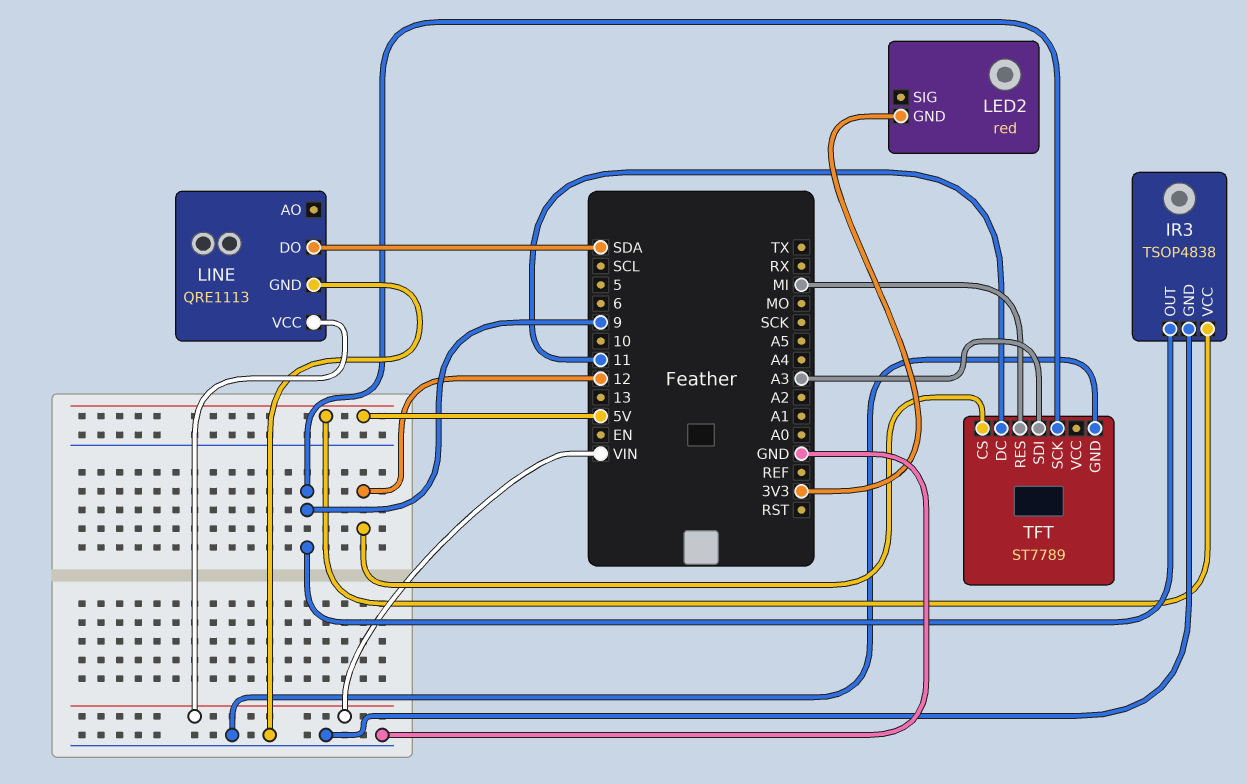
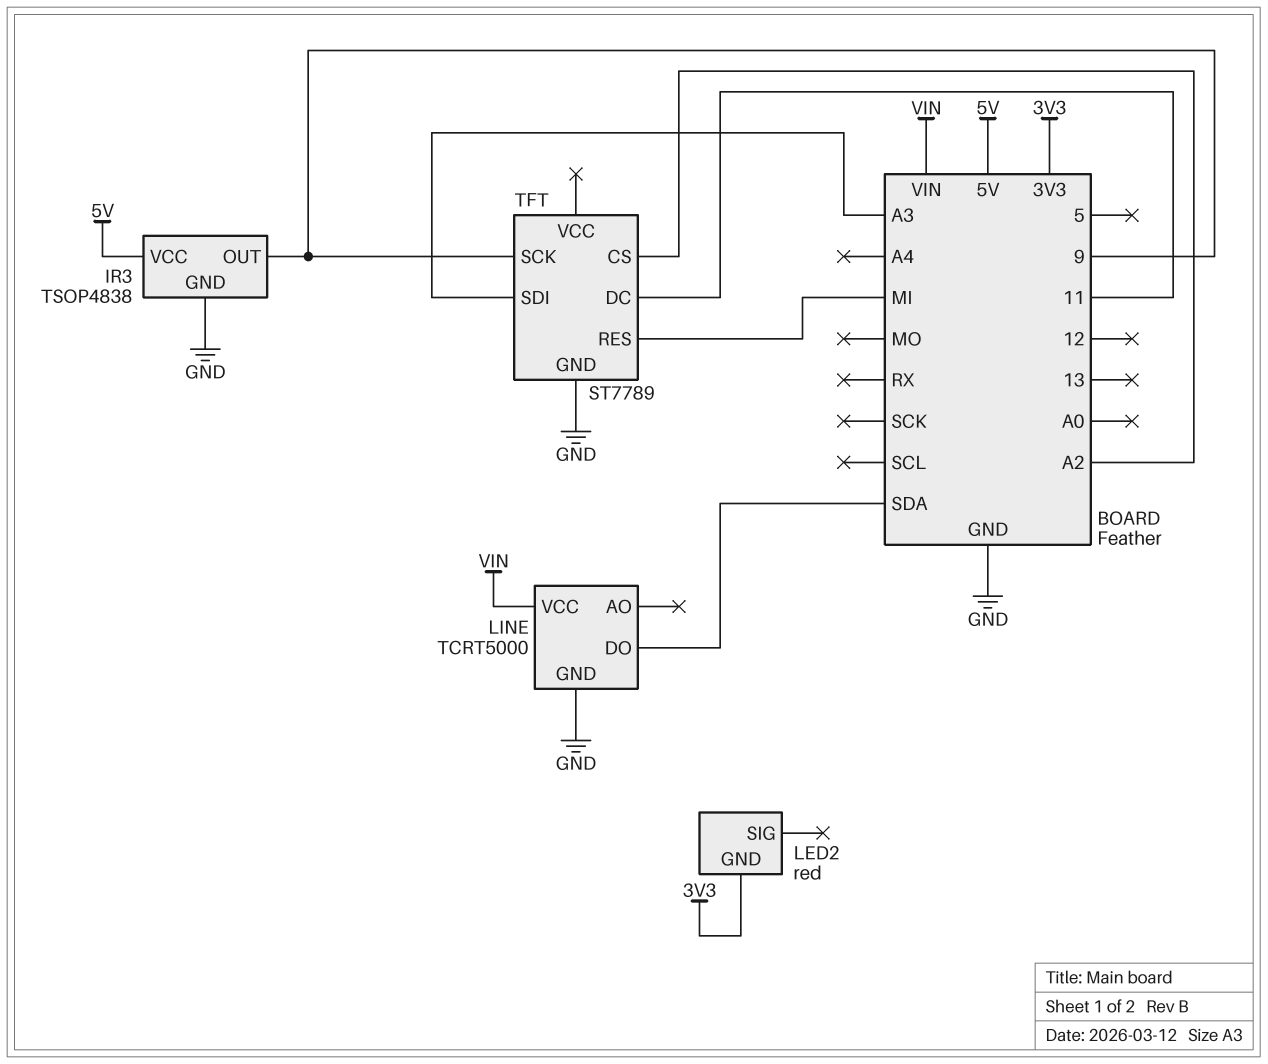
LINE: QRE1113 -> TCRT5000
TFT pin CS: 12 -> A2

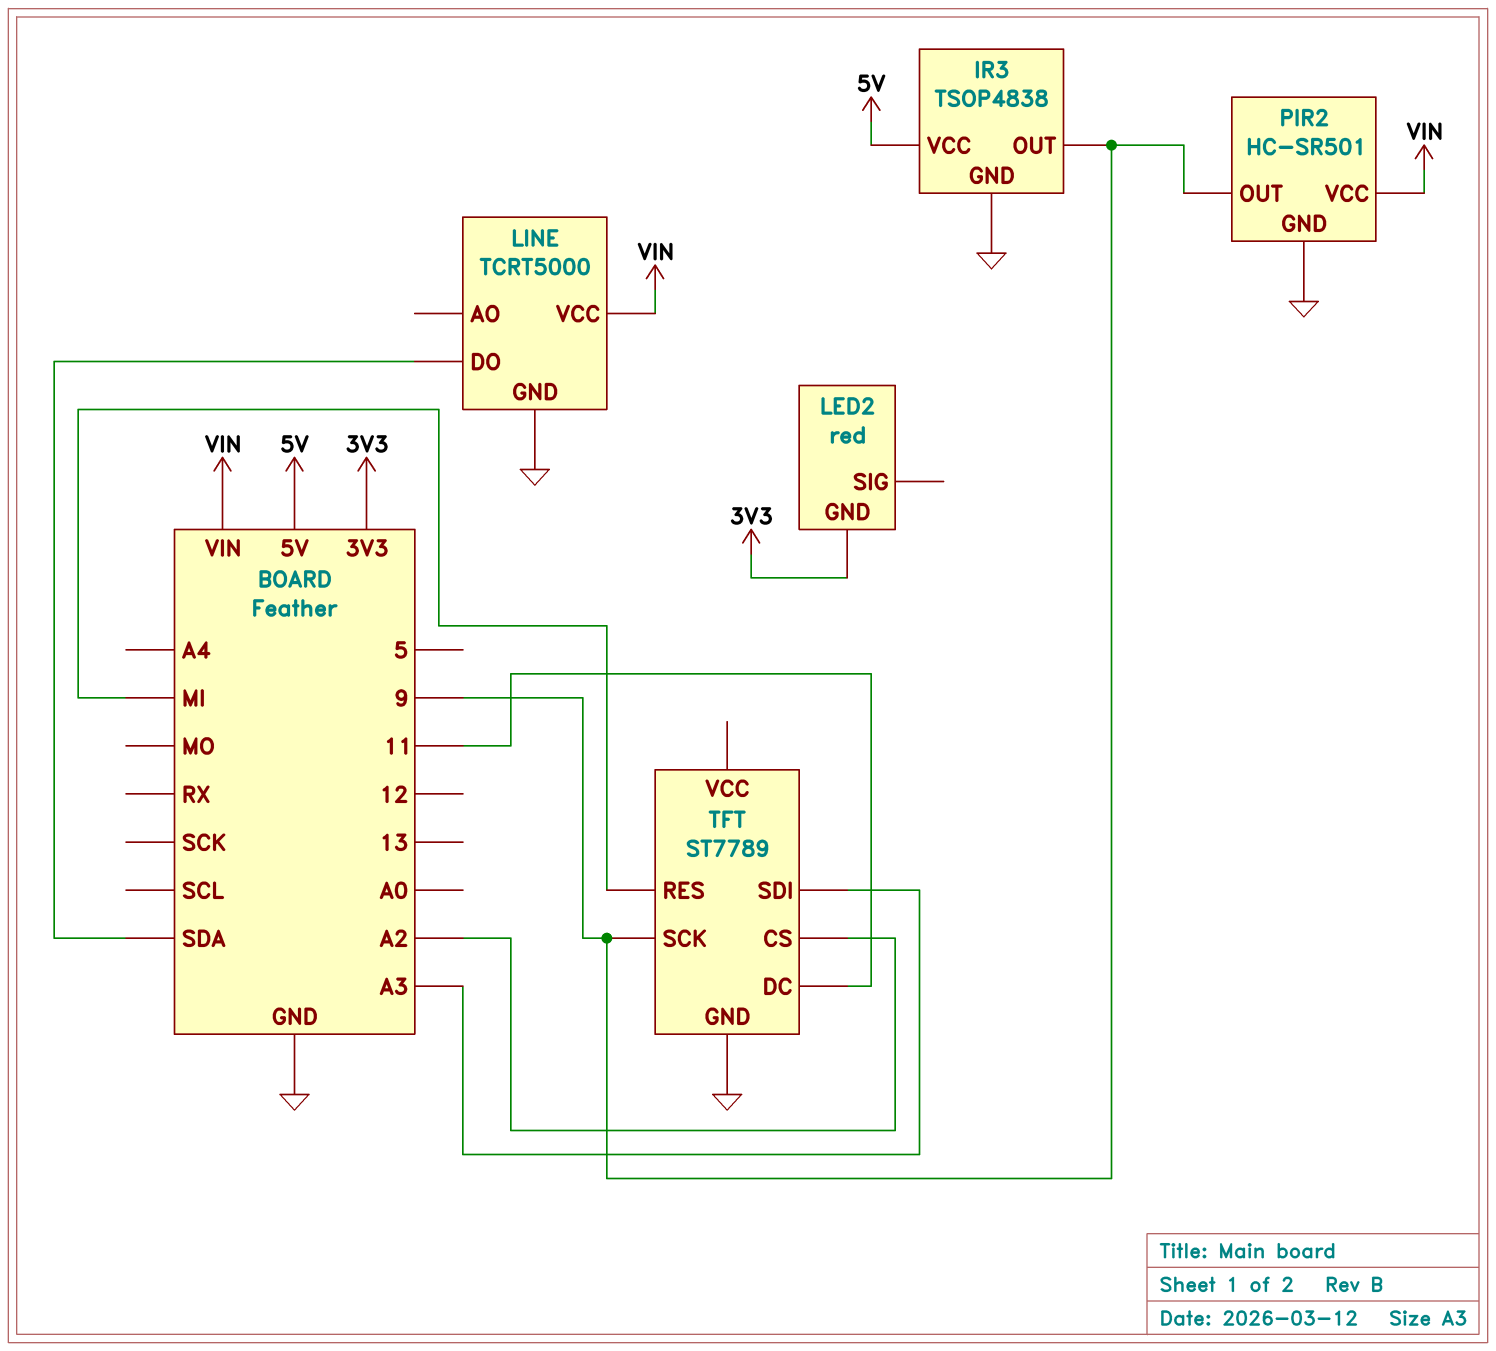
PIR2: none -> HC-SR501
PIR2 pin GND: none -> GND
PIR2 pin OUT: none -> 9
PIR2 pin VCC: none -> VIN

